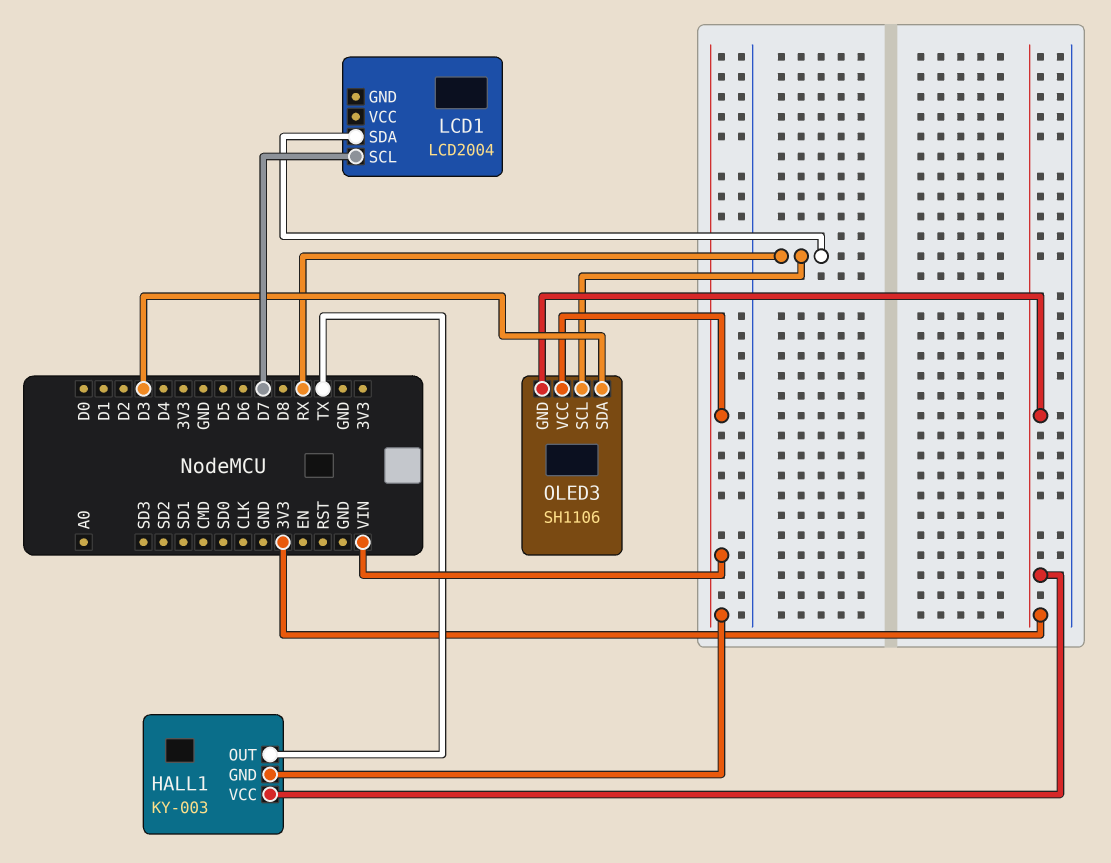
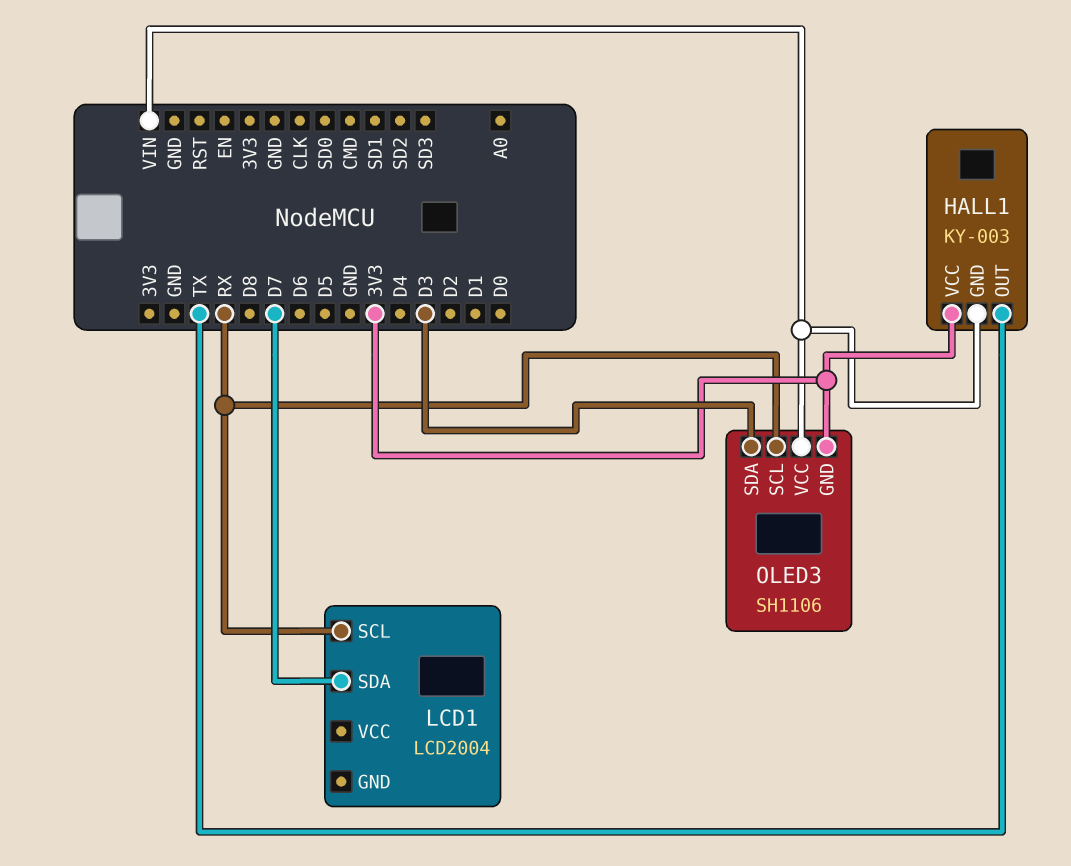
LCD1 pin SCL: D7 -> RX
LCD1 pin SDA: RX -> D7

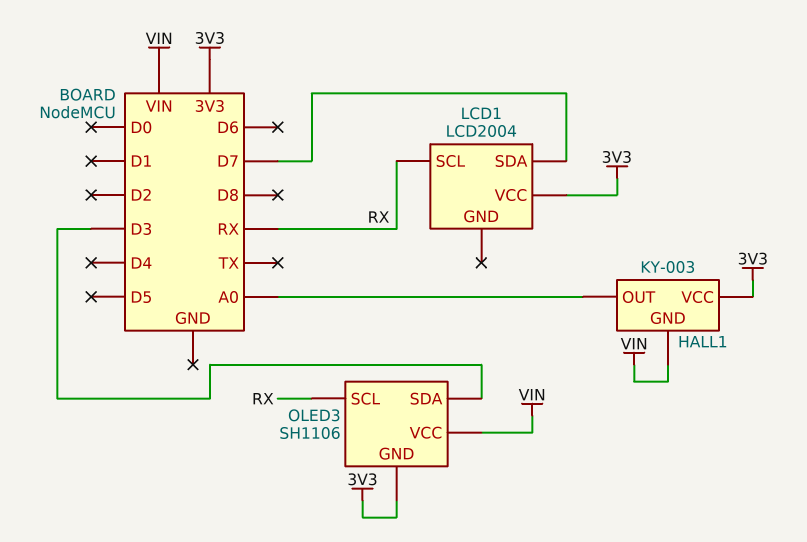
HALL1 pin OUT: TX -> A0
LCD1 pin VCC: none -> 3V3

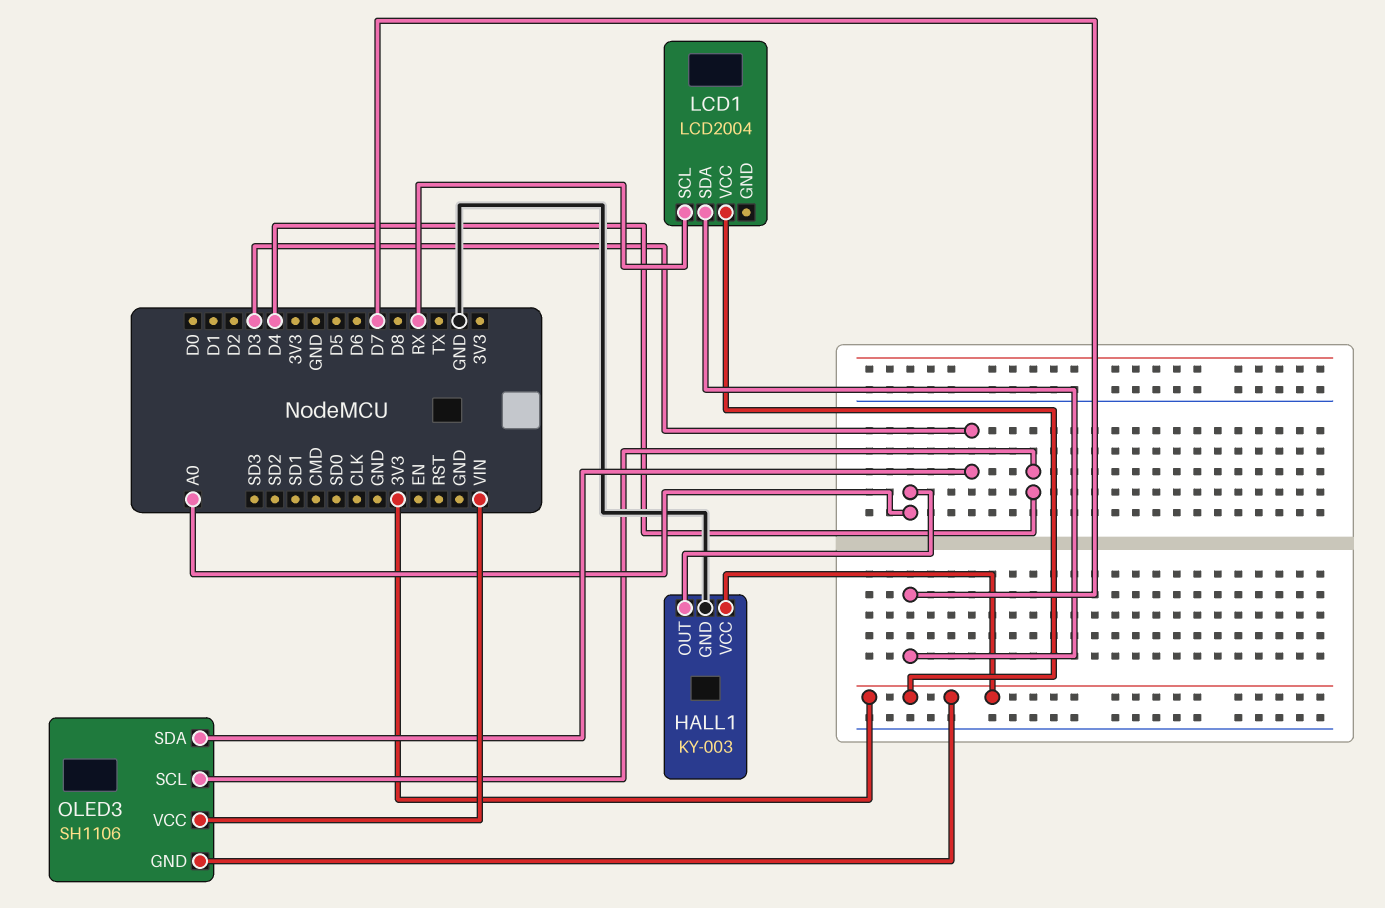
HALL1 pin GND: VIN -> GND
OLED3 pin SCL: RX -> D4

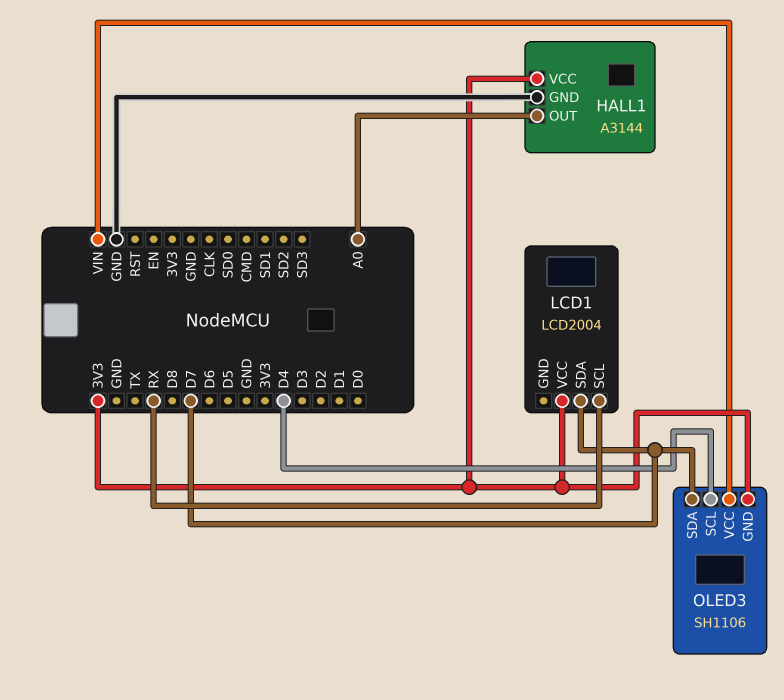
HALL1: KY-003 -> A3144
OLED3 pin SDA: D3 -> D7

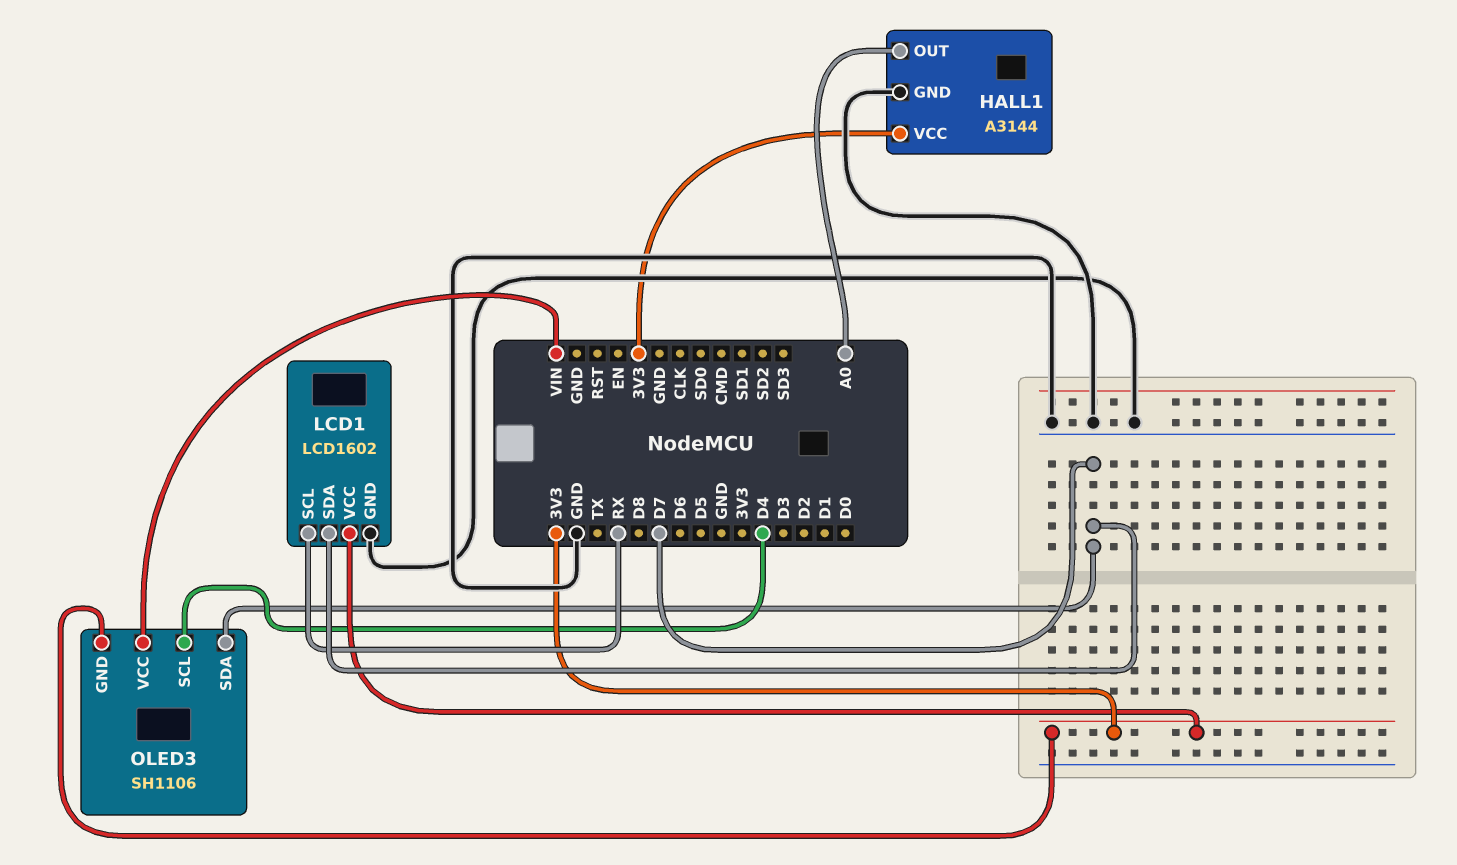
LCD1: LCD2004 -> LCD1602
LCD1 pin GND: none -> GND

